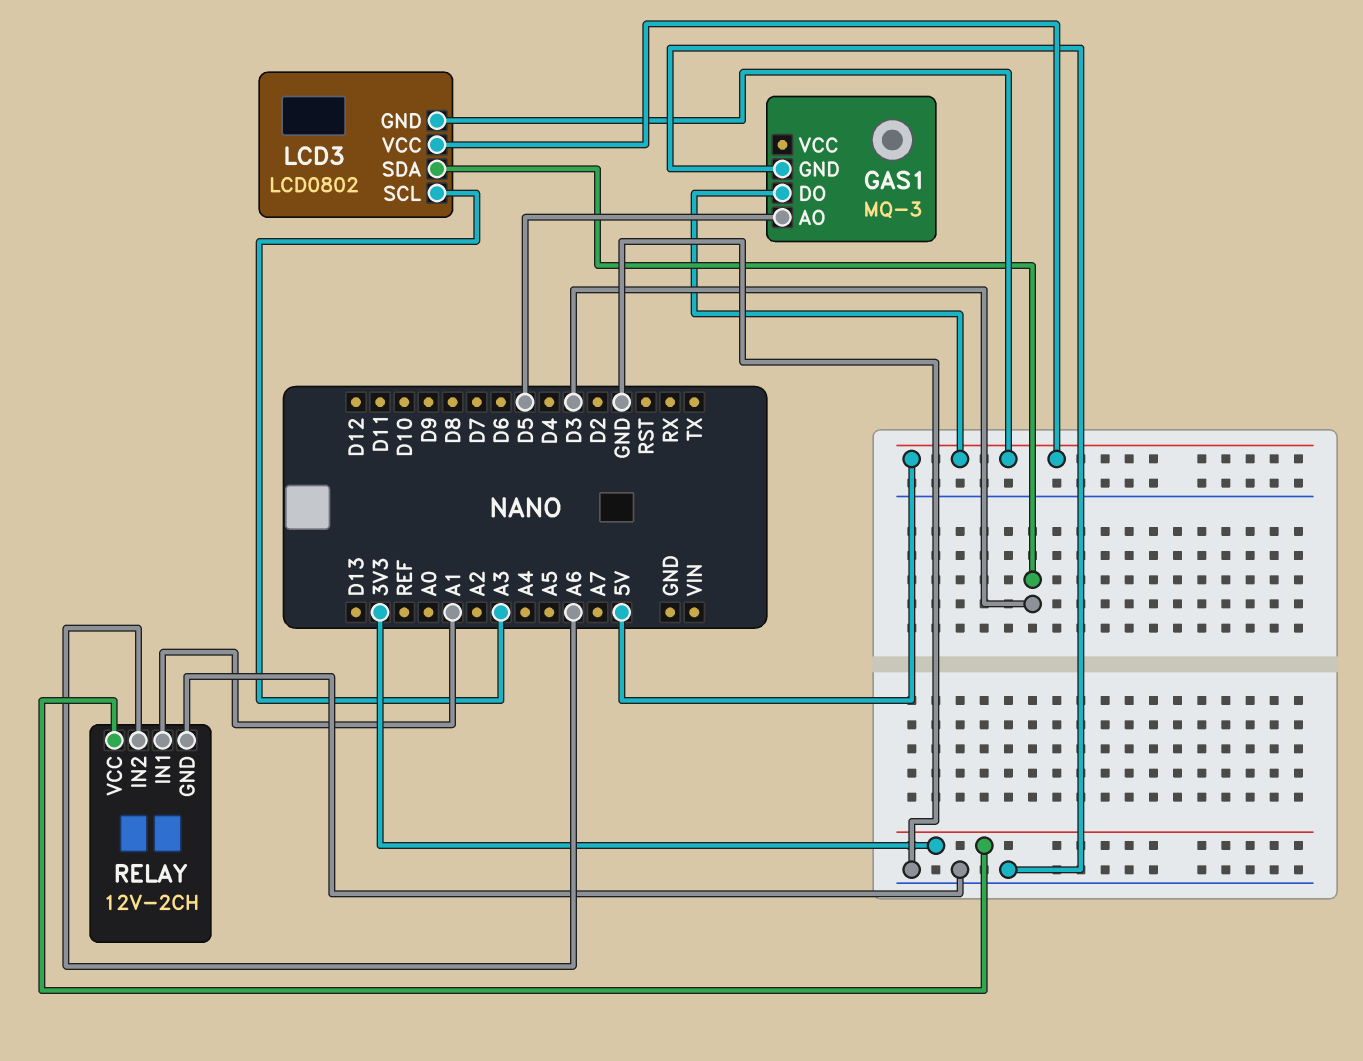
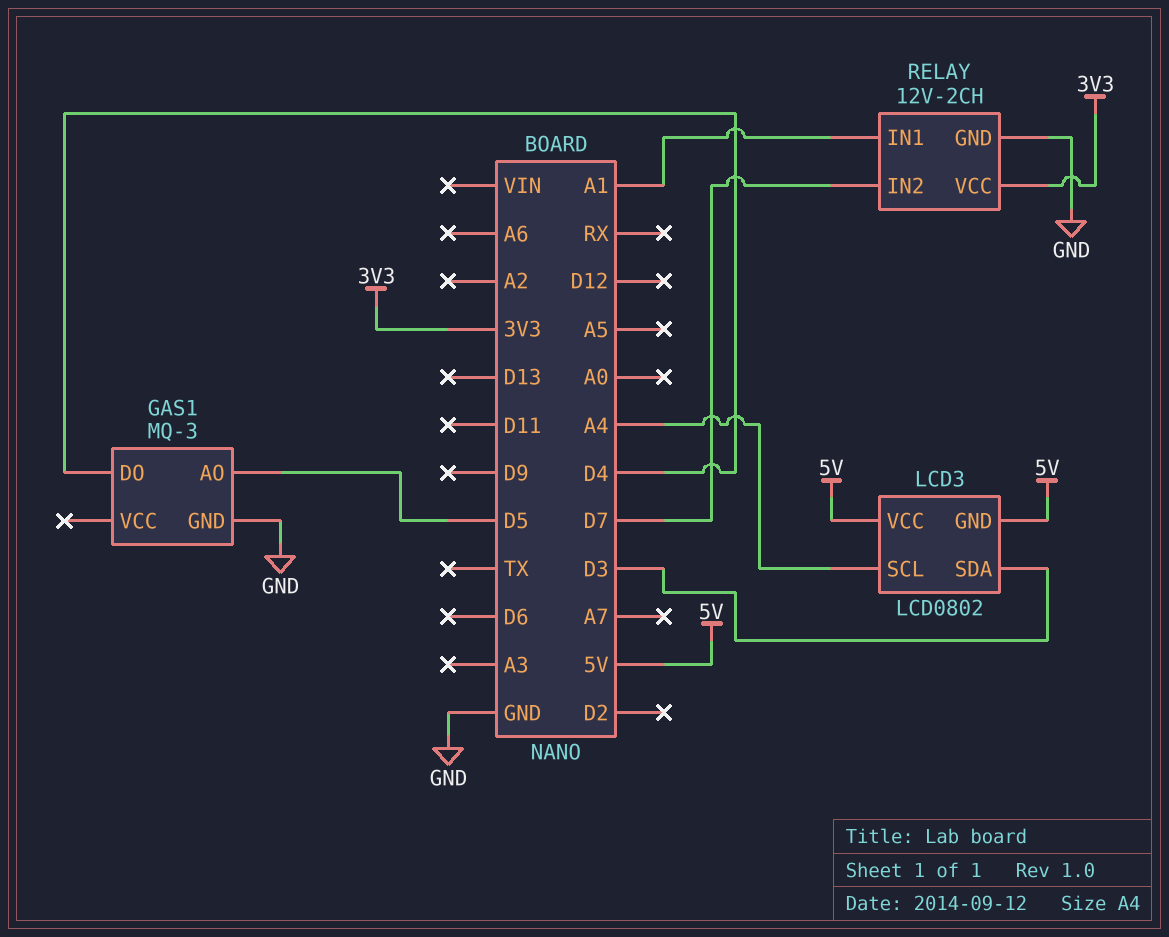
GAS1 pin DO: 5V -> D4
LCD3 pin SCL: A3 -> A4
RELAY pin IN2: A6 -> D7

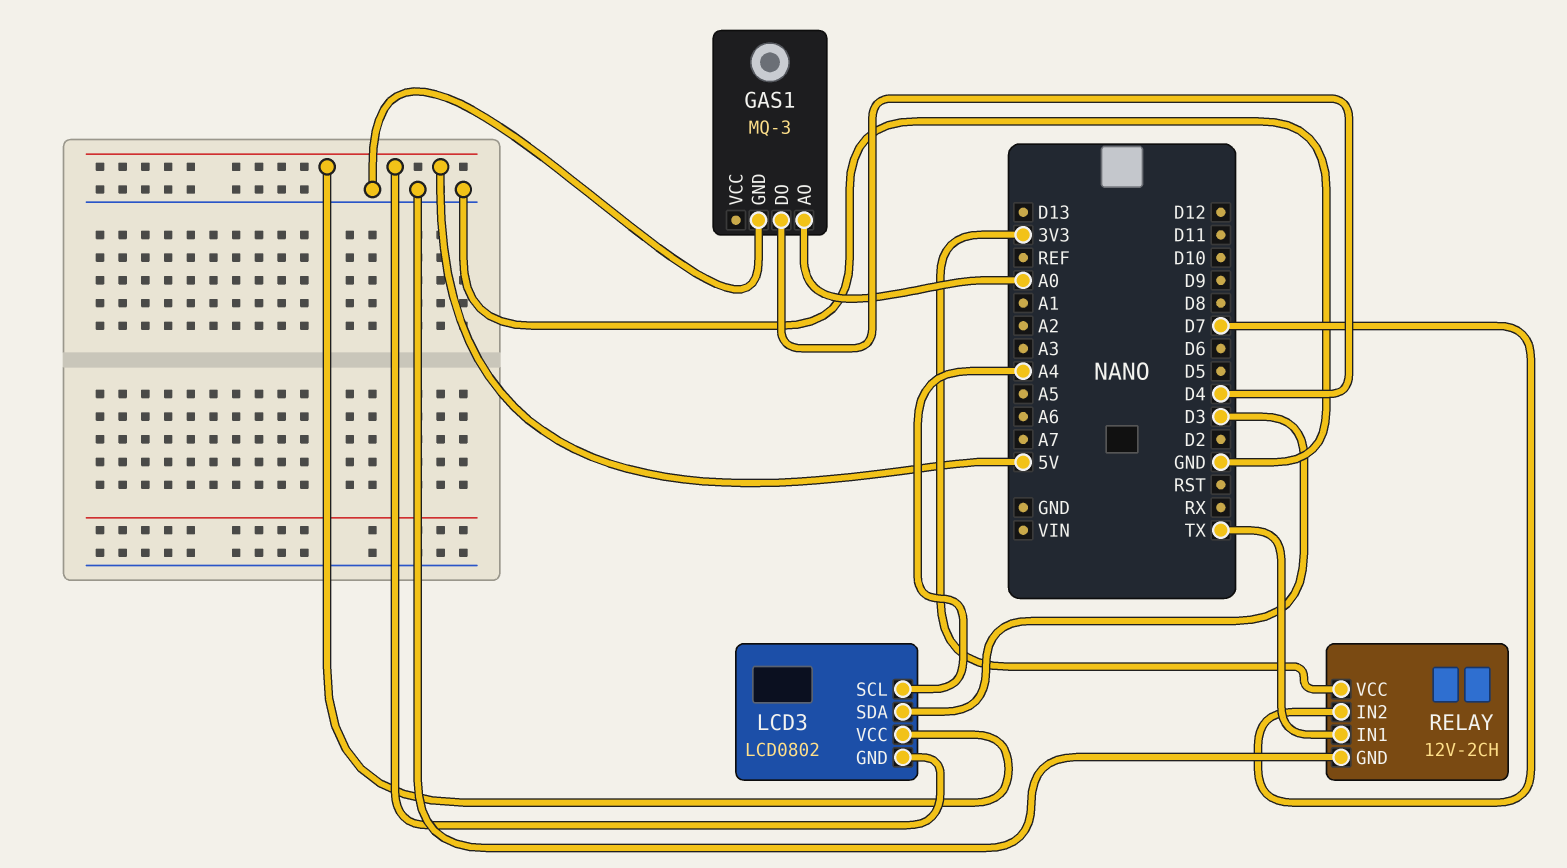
GAS1 pin AO: D5 -> A0
RELAY pin IN1: A1 -> TX

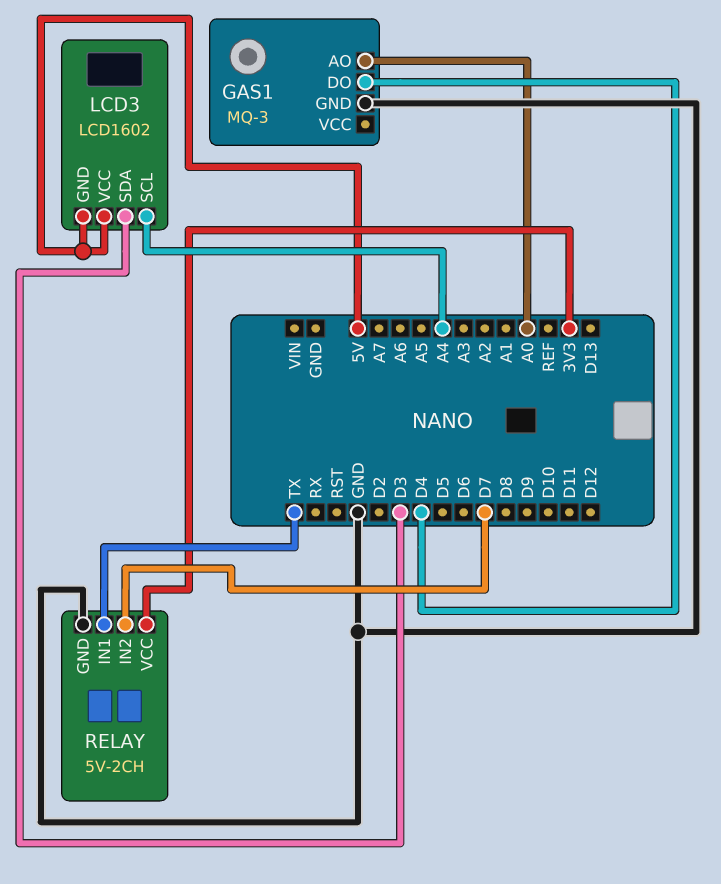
LCD3: LCD0802 -> LCD1602
RELAY: 12V-2CH -> 5V-2CH

